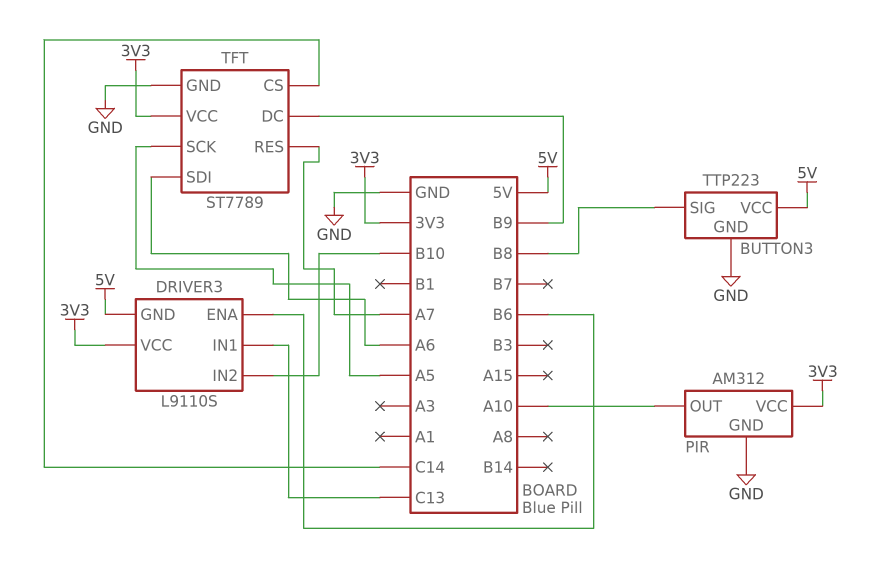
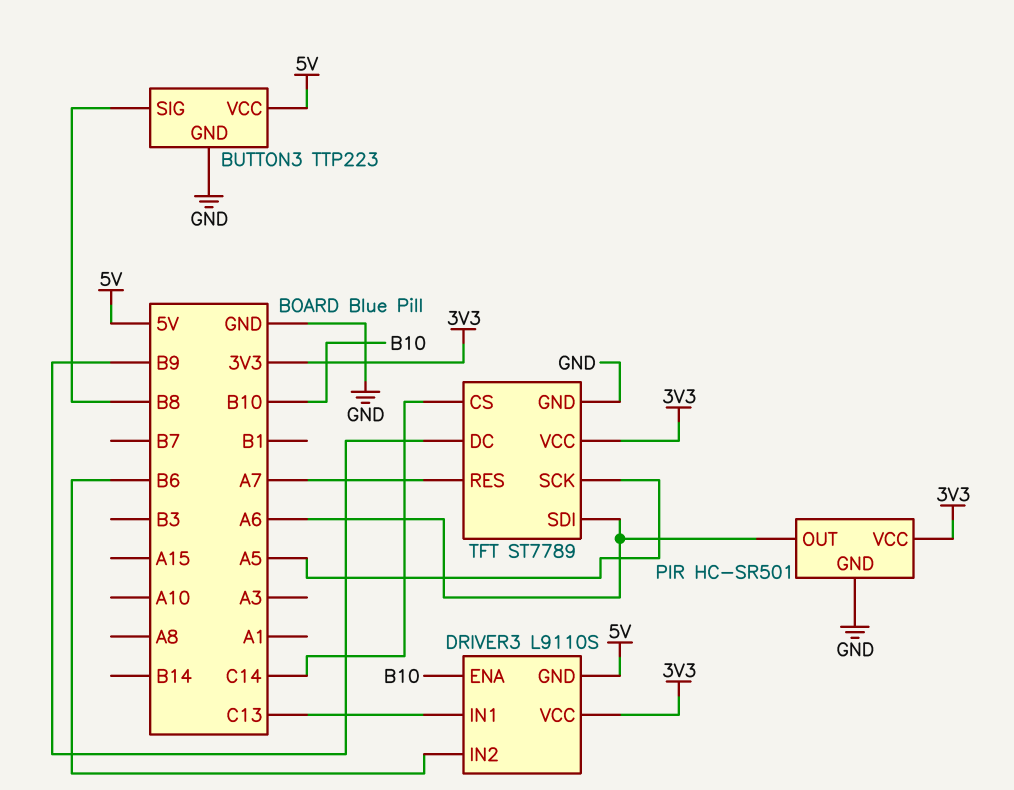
DRIVER3 pin ENA: B6 -> B10
DRIVER3 pin IN2: B10 -> B6
PIR: AM312 -> HC-SR501
PIR pin OUT: A10 -> A6

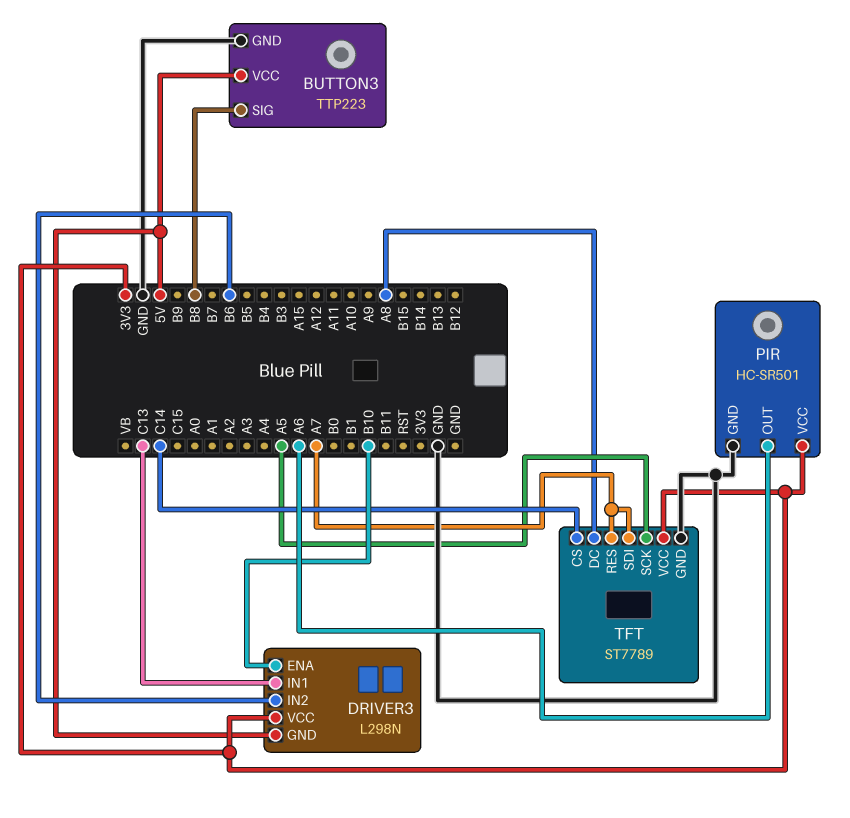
DRIVER3: L9110S -> L298N
TFT pin DC: B9 -> A8
TFT pin SDI: A6 -> A7

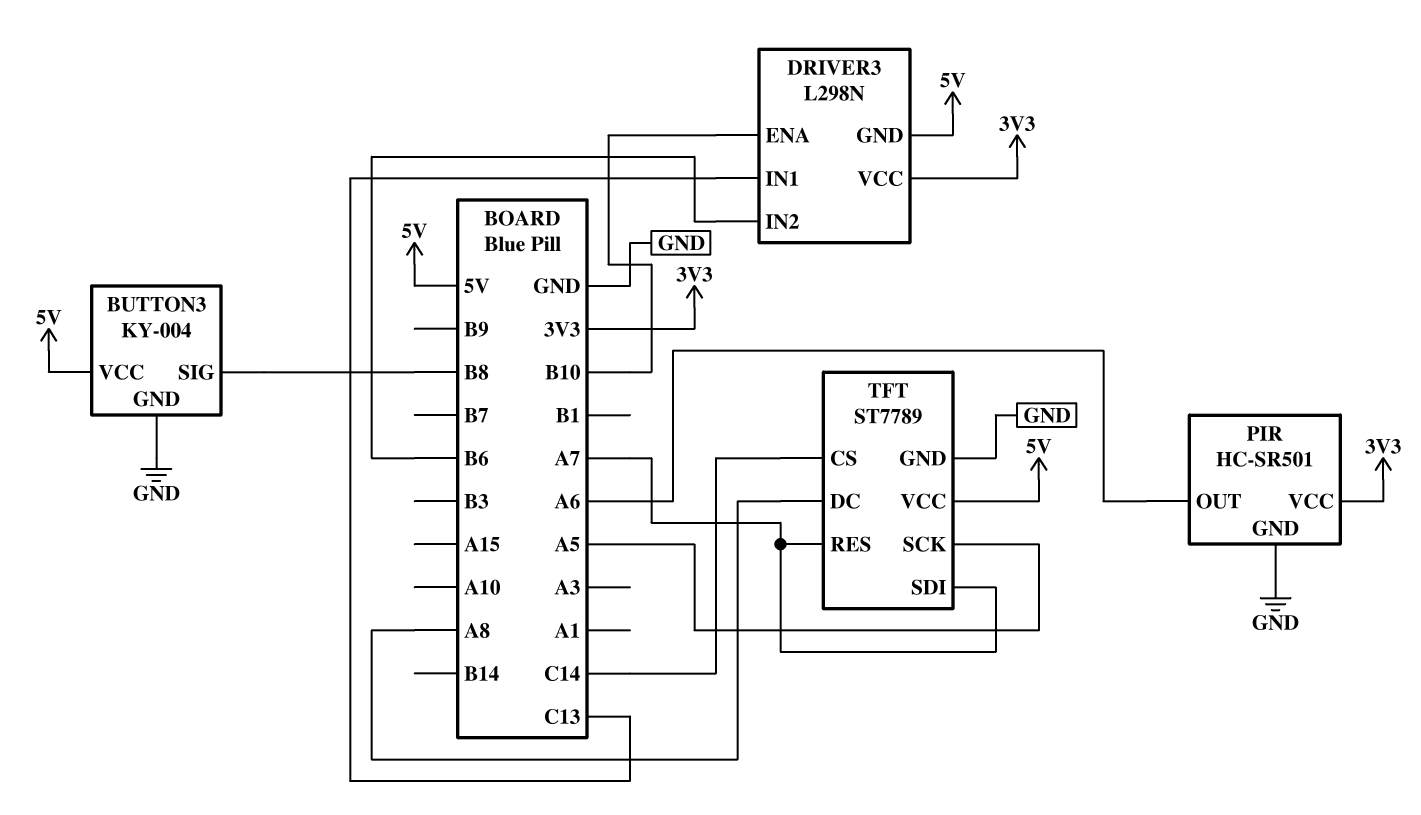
BUTTON3: TTP223 -> KY-004
TFT pin VCC: 3V3 -> 5V

